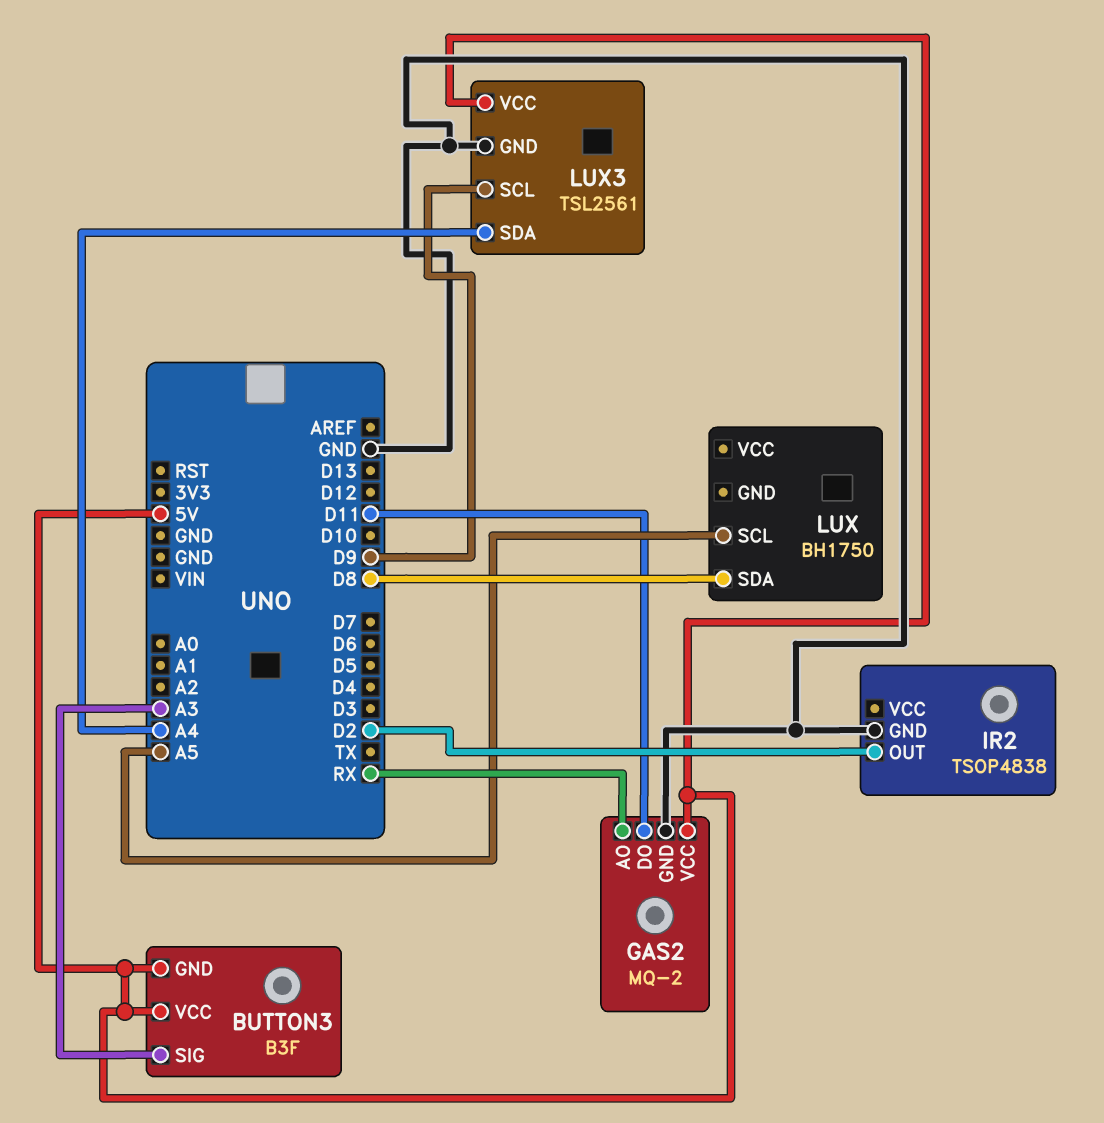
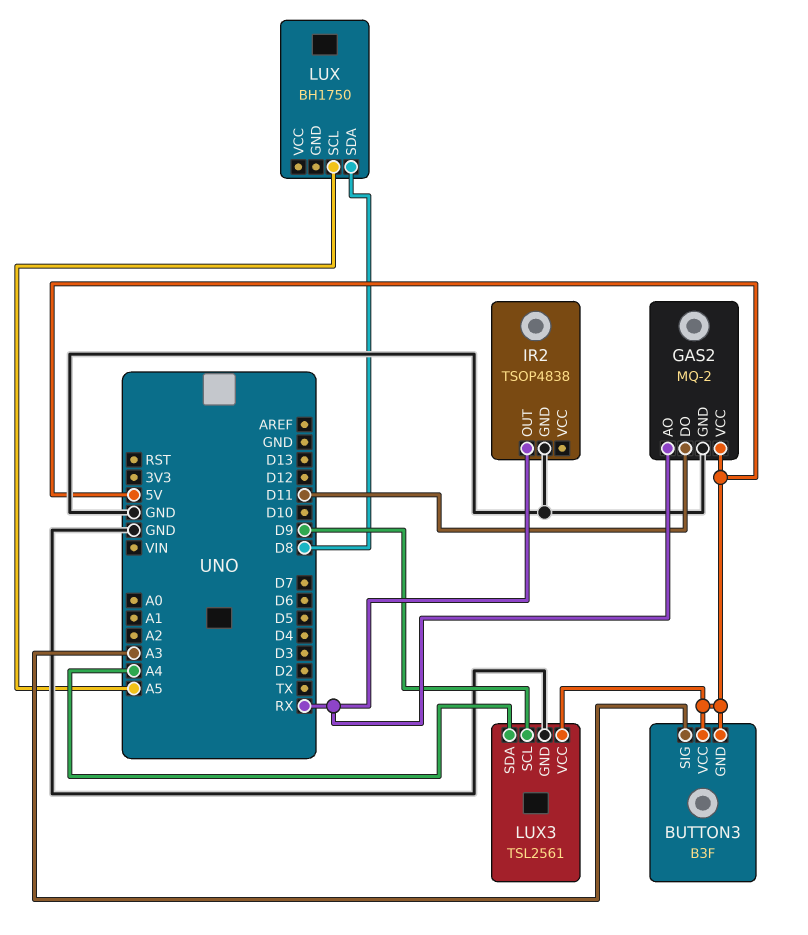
IR2 pin OUT: D2 -> RX

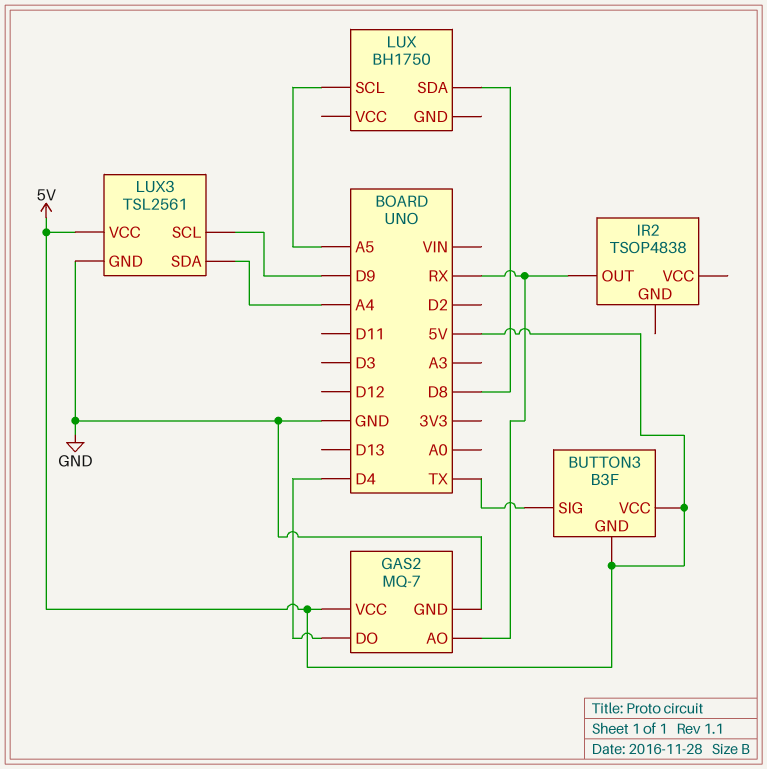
BUTTON3 pin SIG: A3 -> TX
GAS2: MQ-2 -> MQ-7
GAS2 pin DO: D11 -> D4
IR2 pin GND: GND -> none

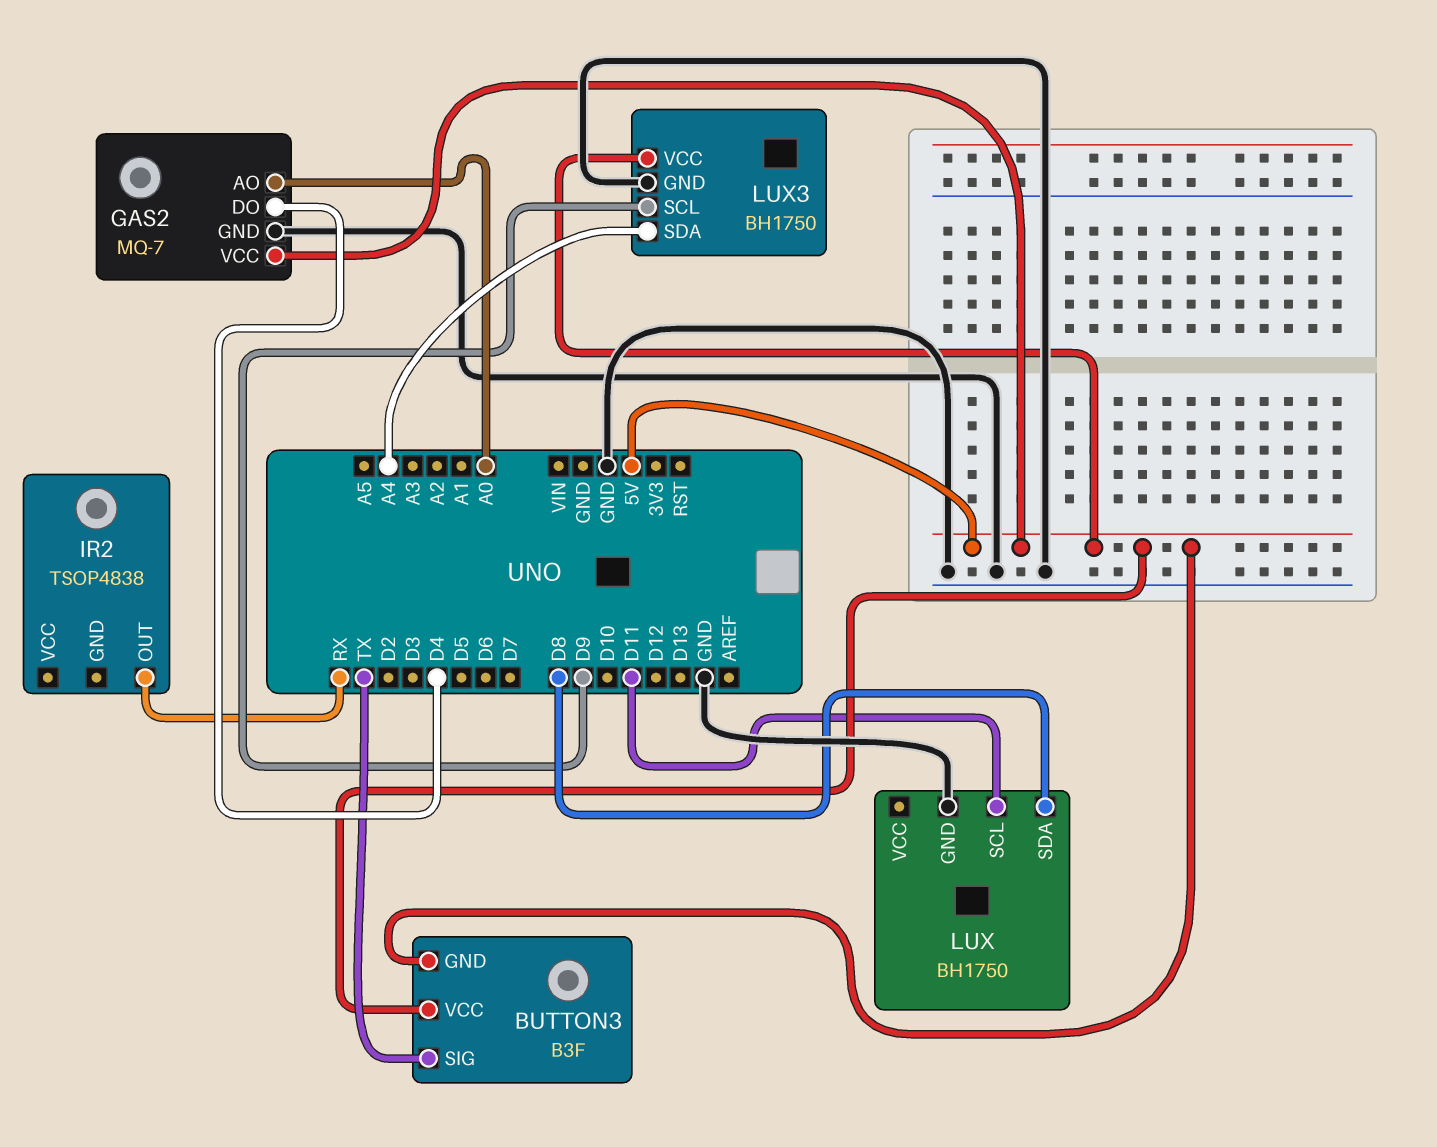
GAS2 pin AO: RX -> A0
LUX pin GND: none -> GND
LUX pin SCL: A5 -> D11
LUX3: TSL2561 -> BH1750

